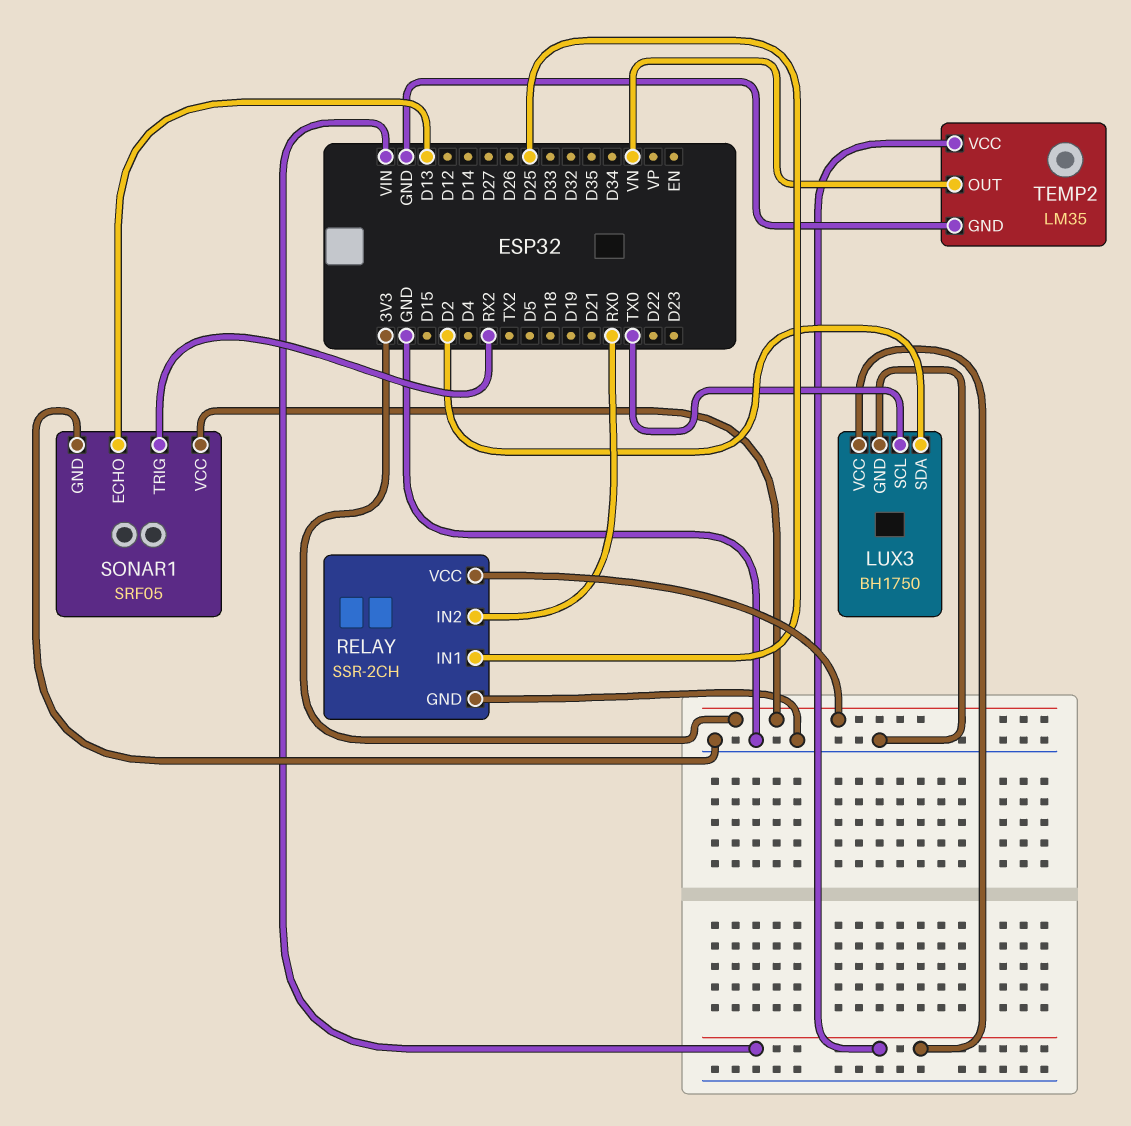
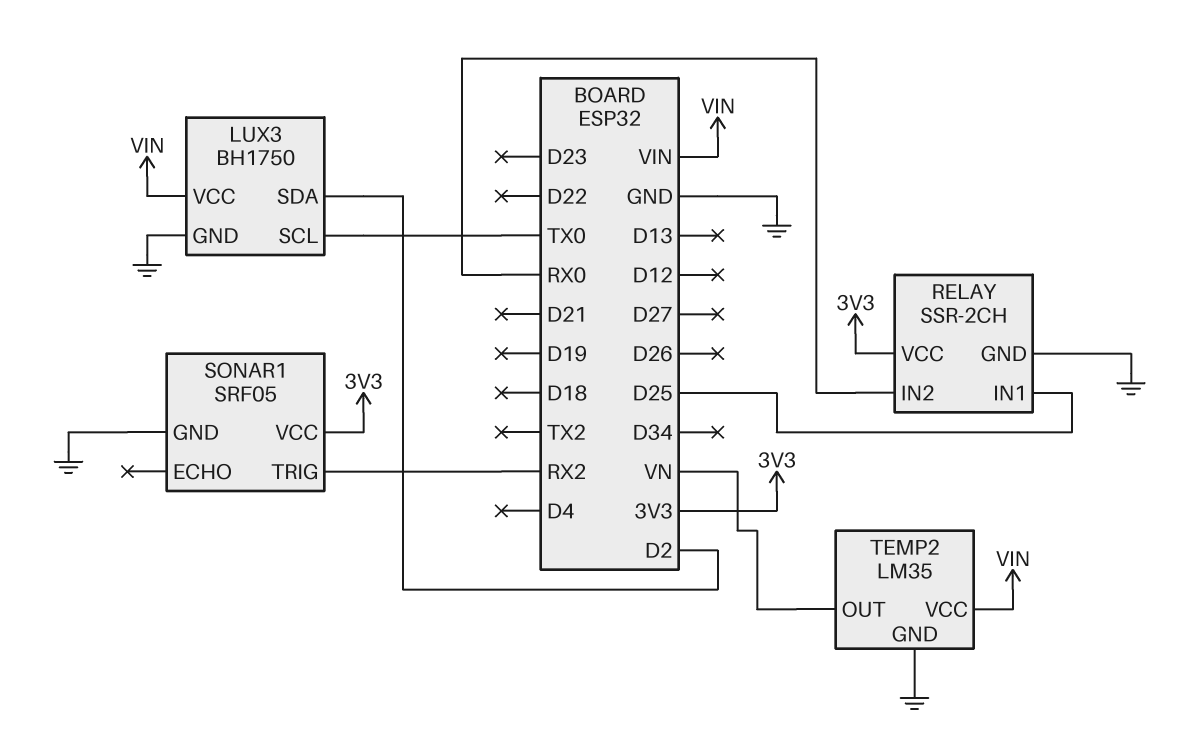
SONAR1 pin ECHO: D13 -> none

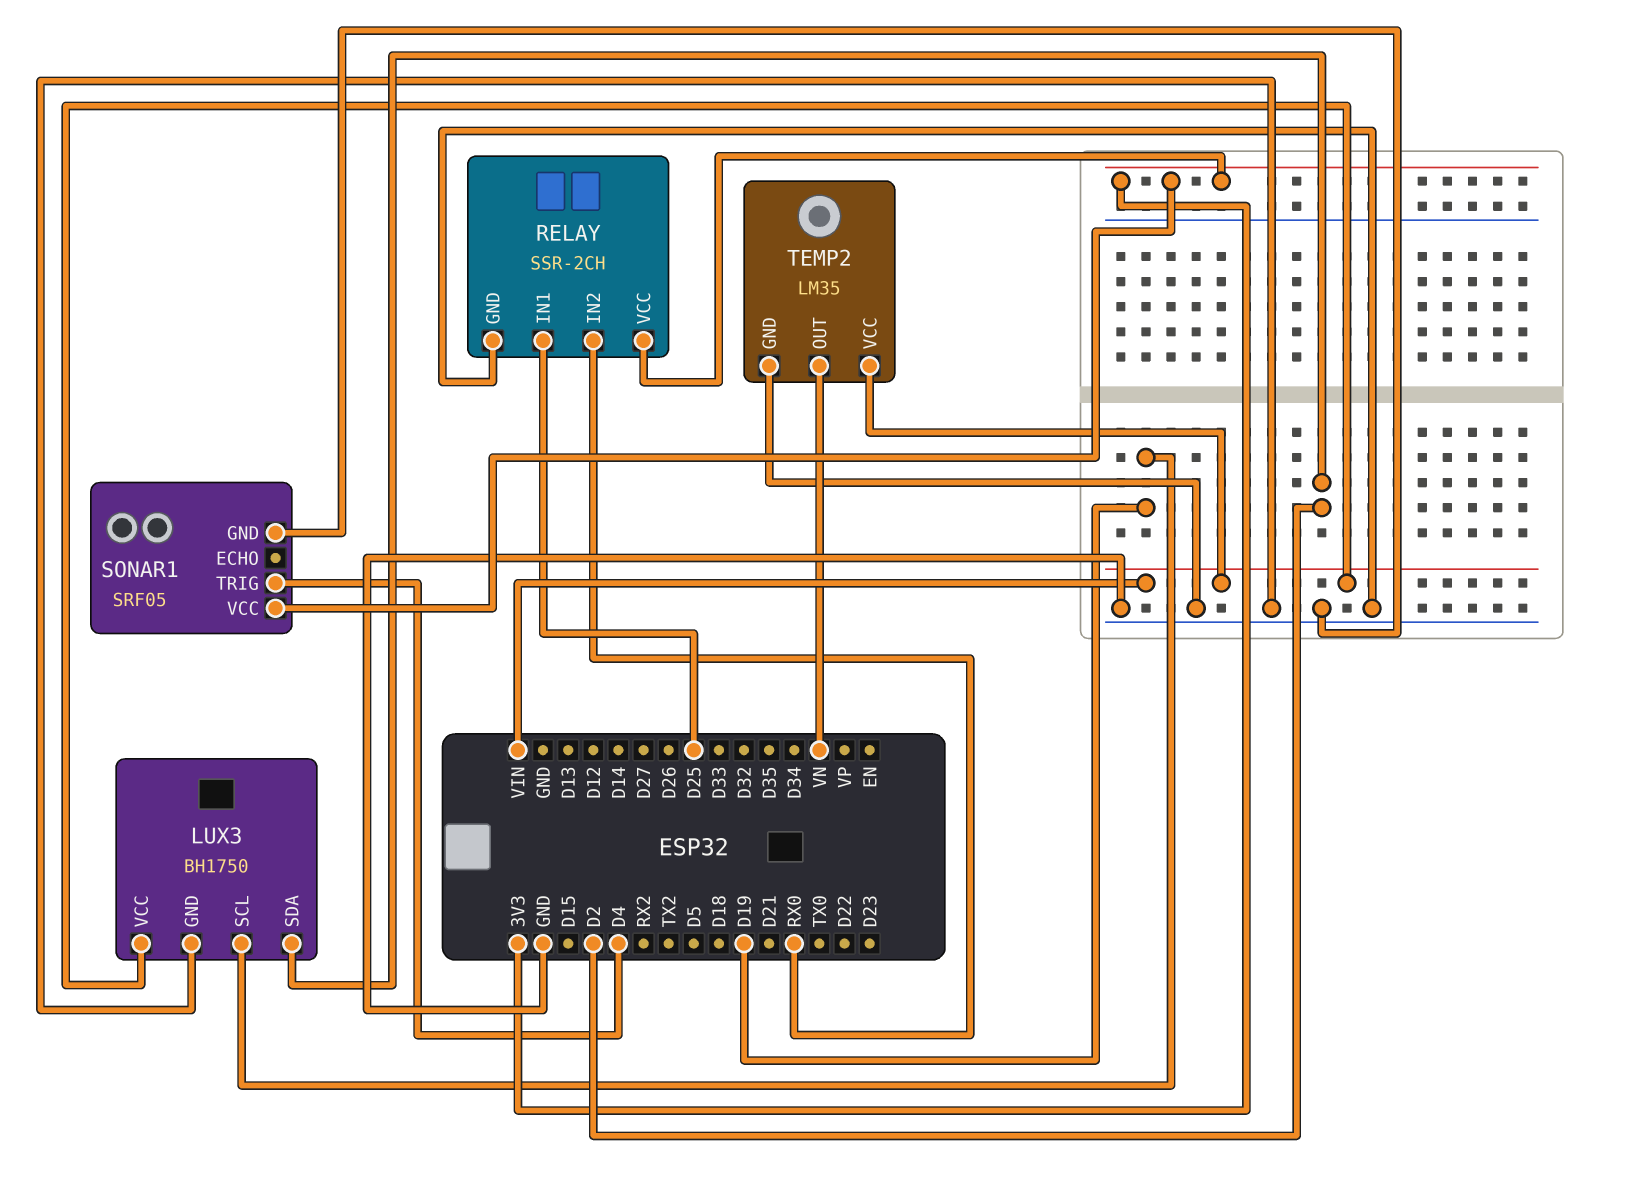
LUX3 pin SCL: TX0 -> D19
SONAR1 pin TRIG: RX2 -> D4

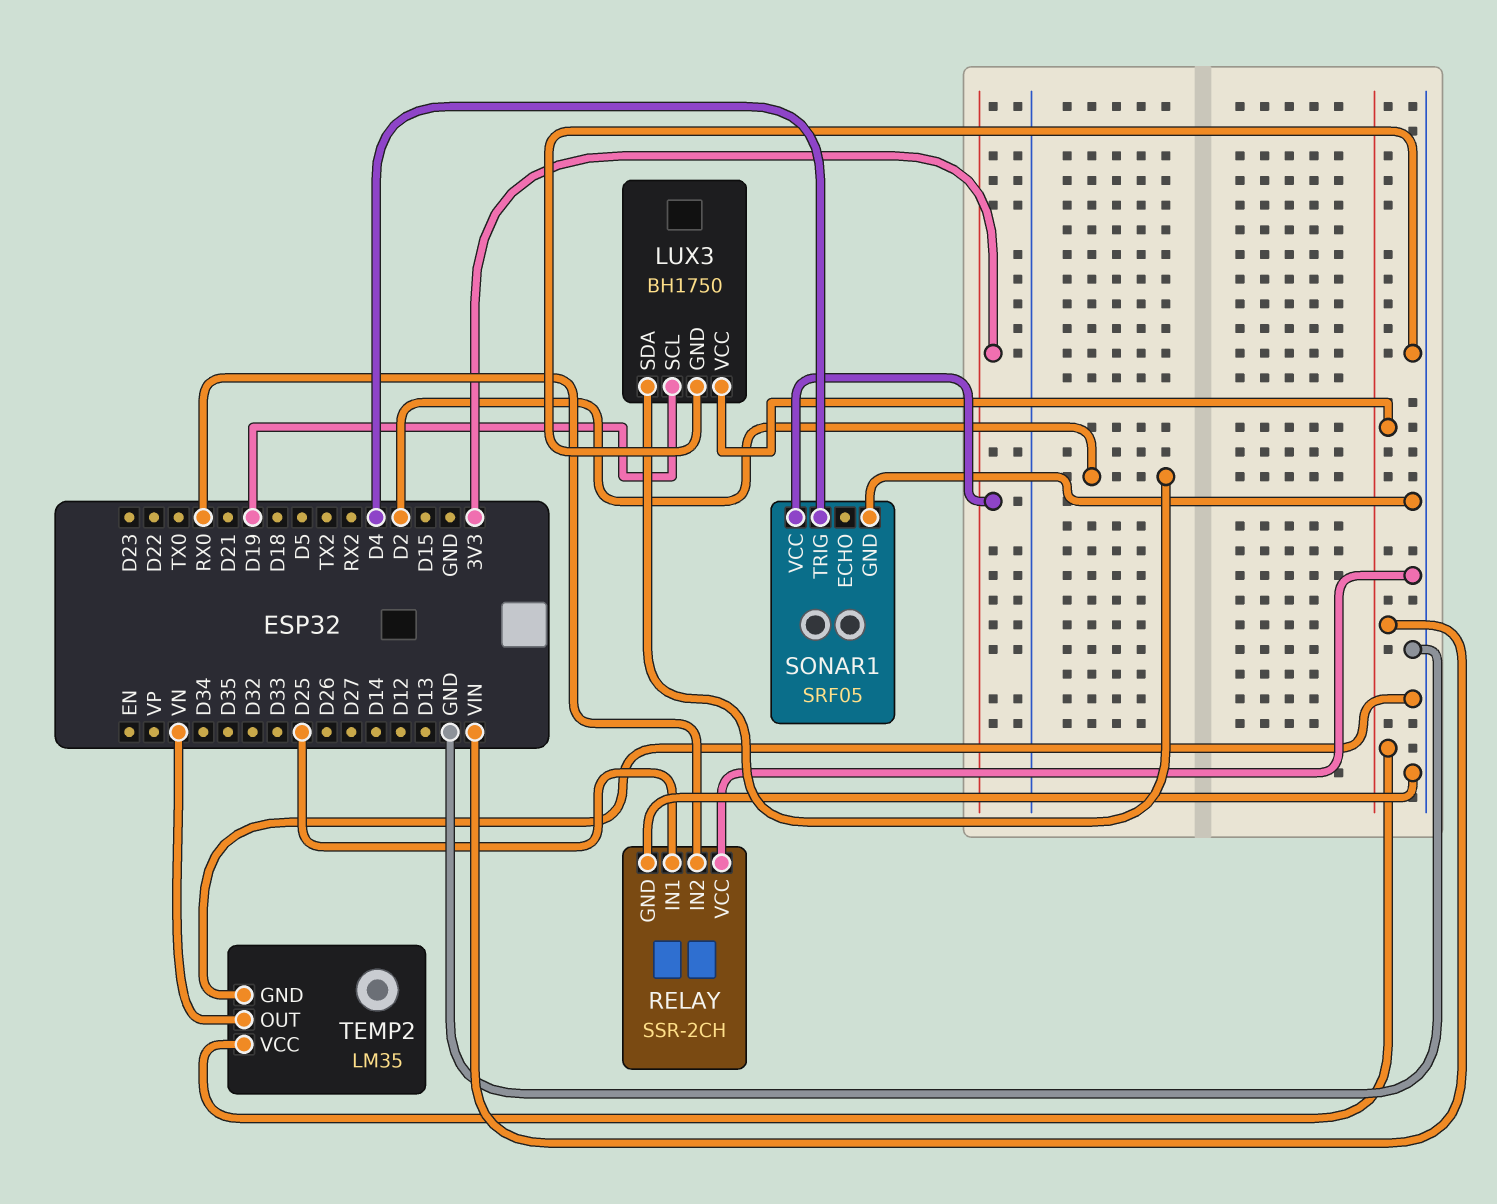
RELAY pin VCC: 3V3 -> GND

